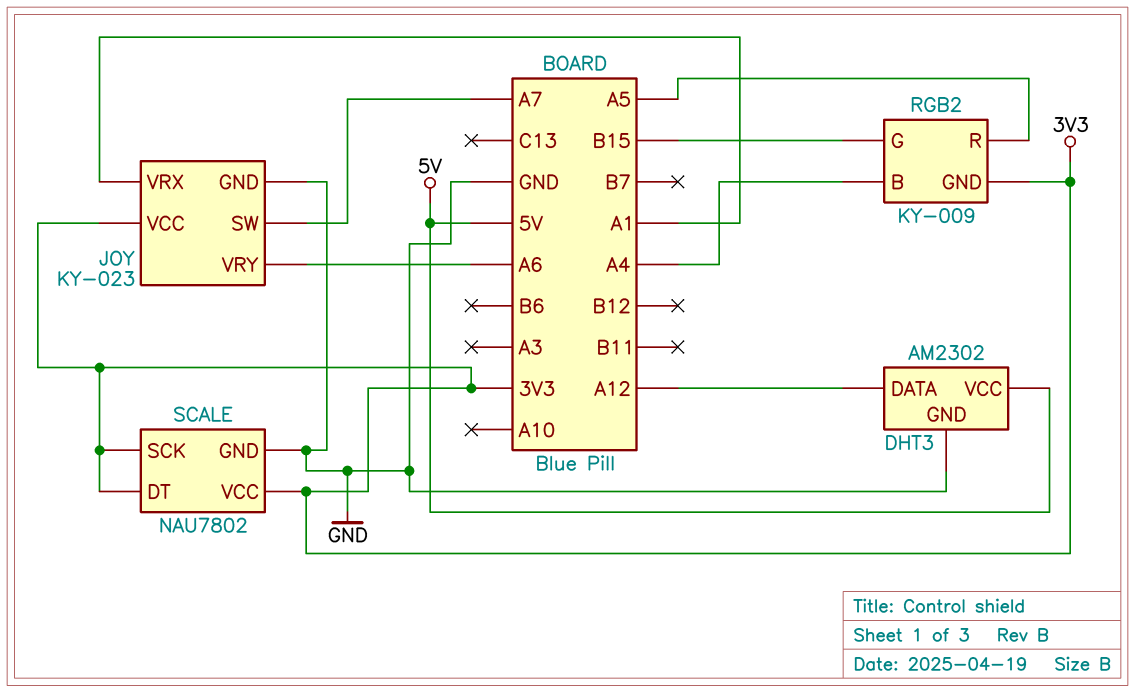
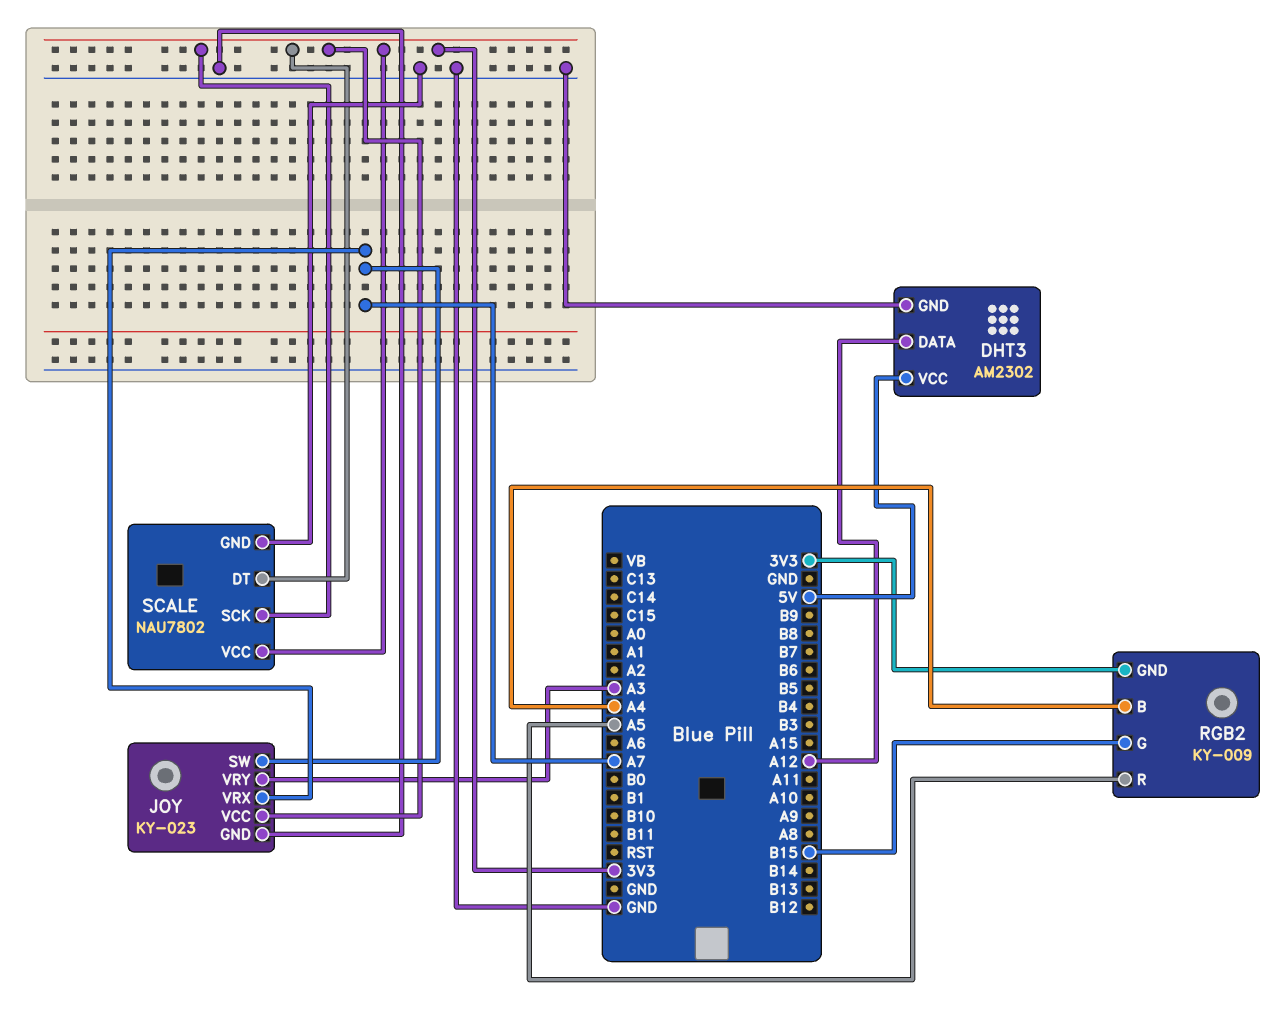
JOY pin VRX: A1 -> A7
JOY pin VRY: A6 -> A3

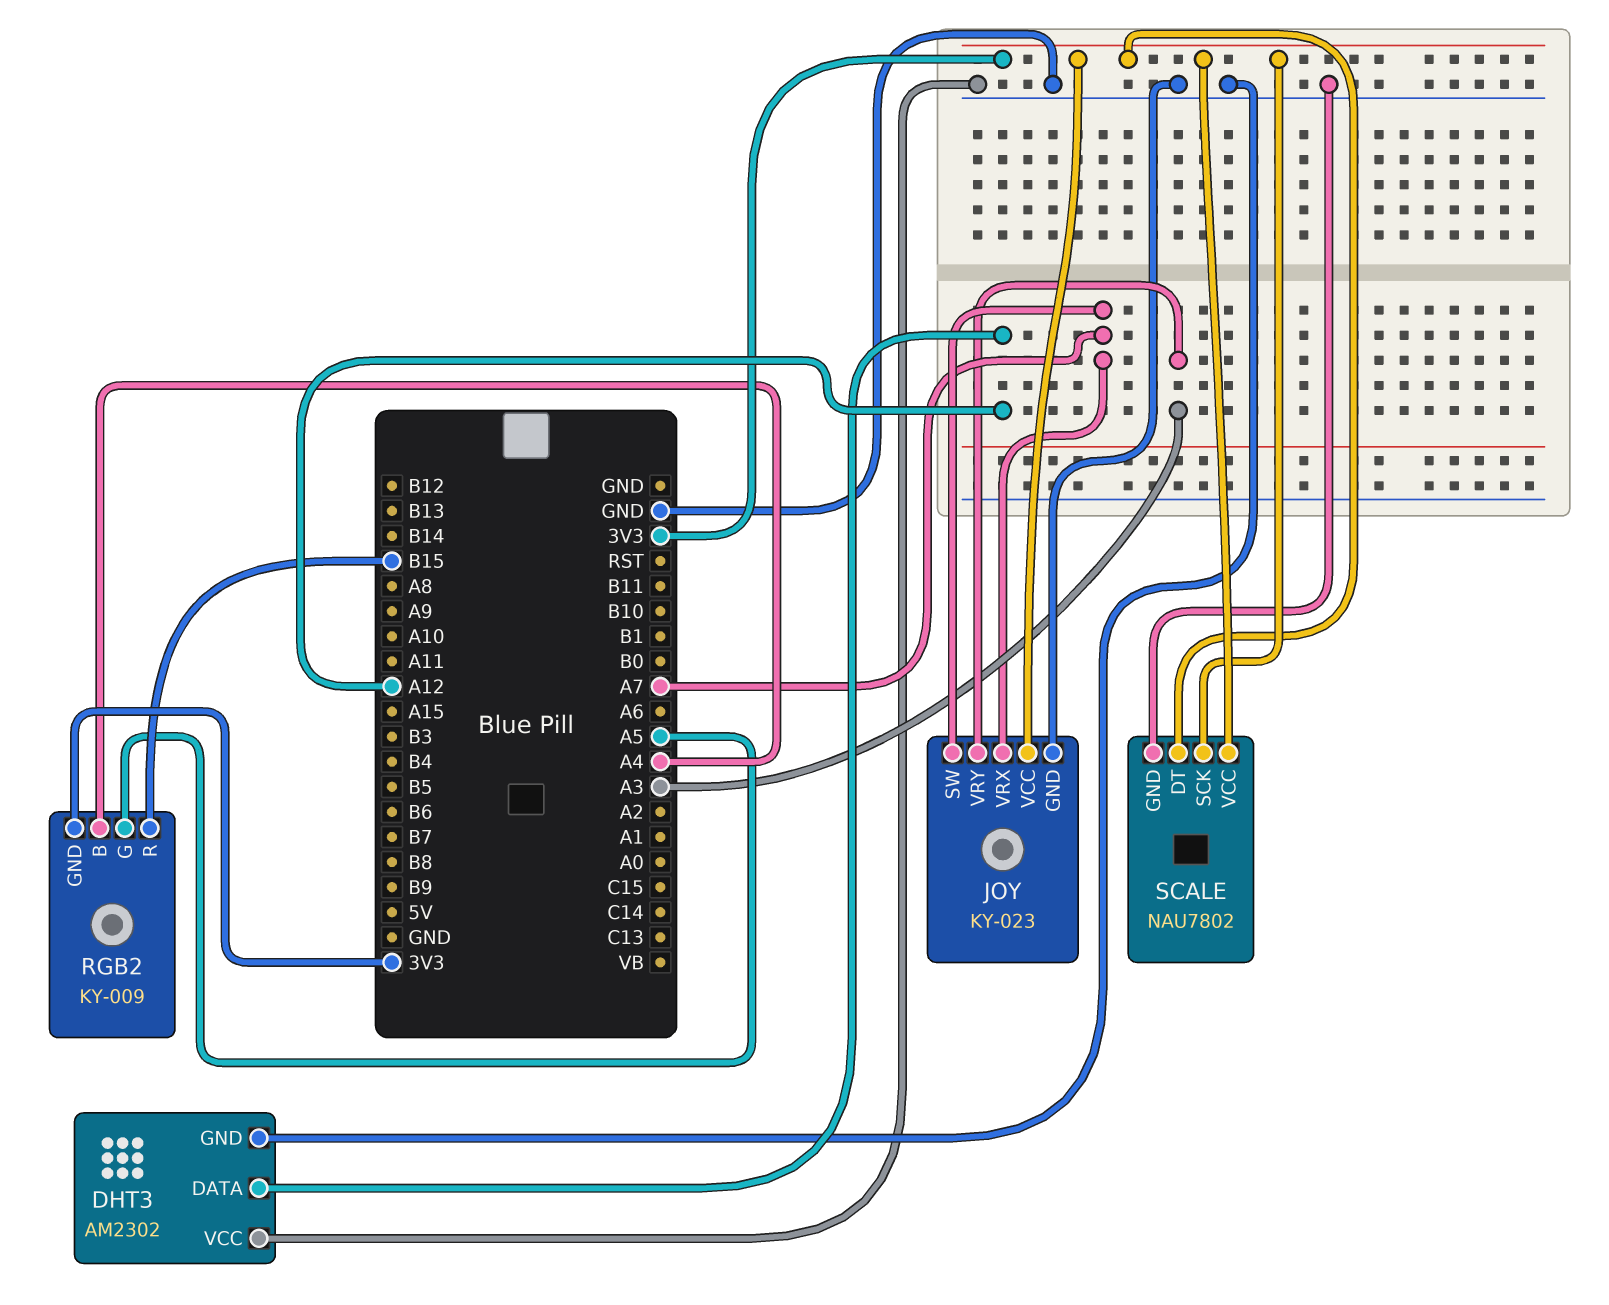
DHT3 pin VCC: 5V -> GND
RGB2 pin G: B15 -> A5
RGB2 pin R: A5 -> B15

